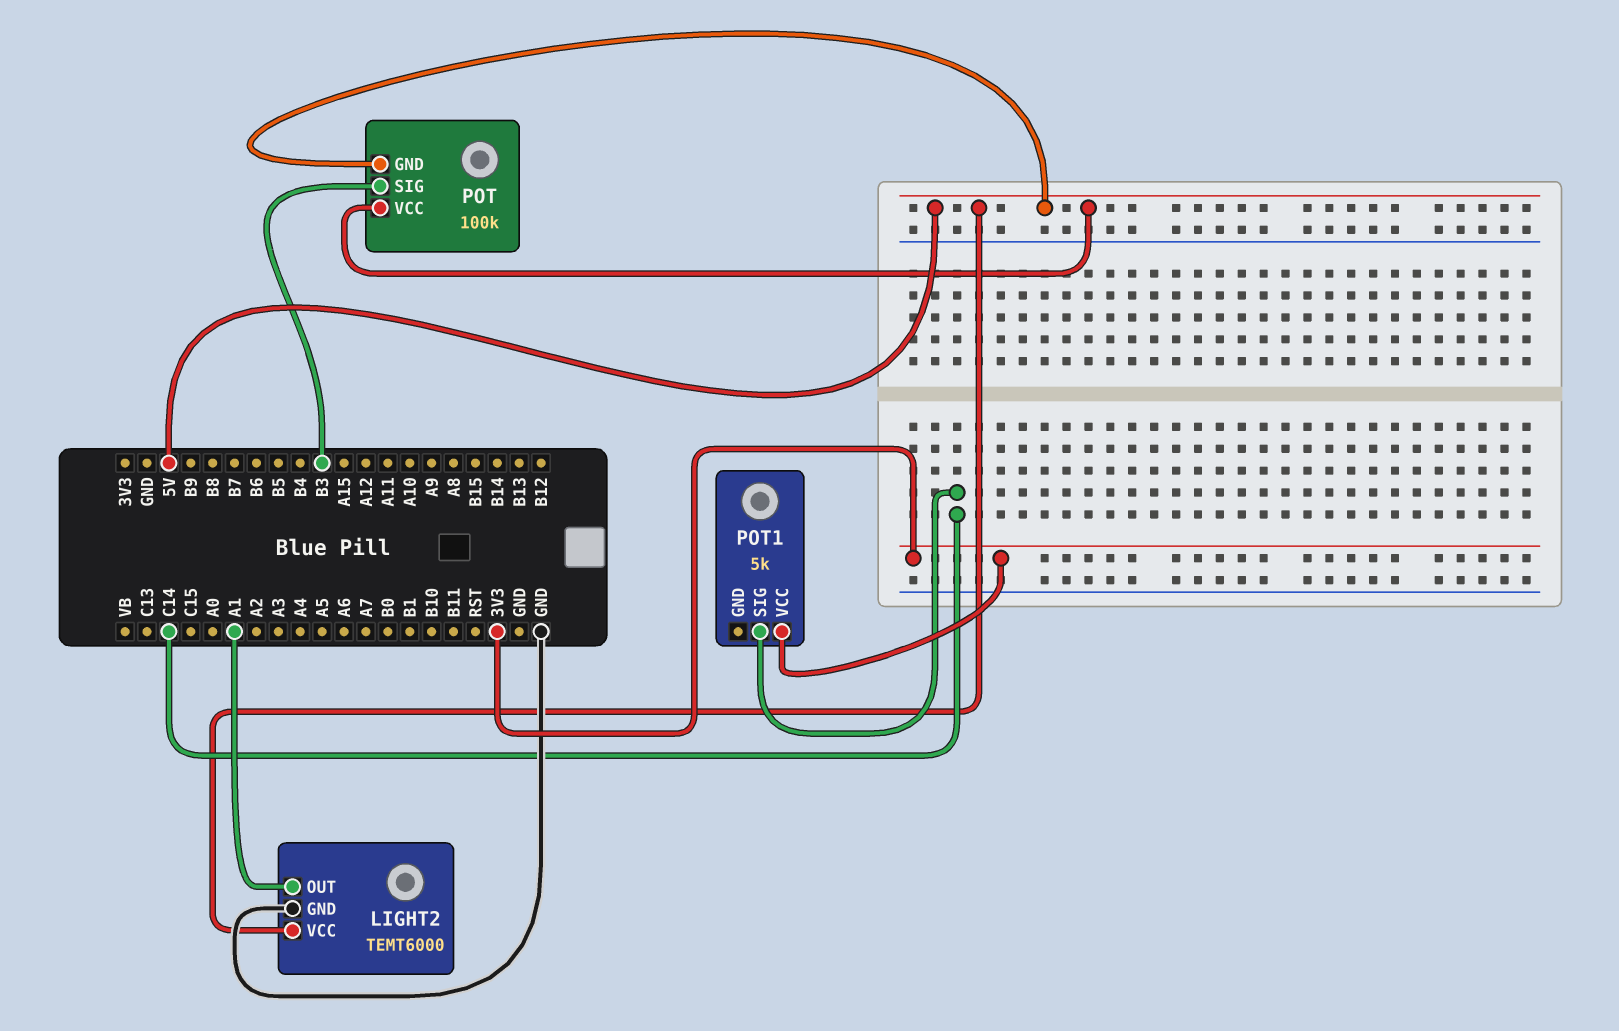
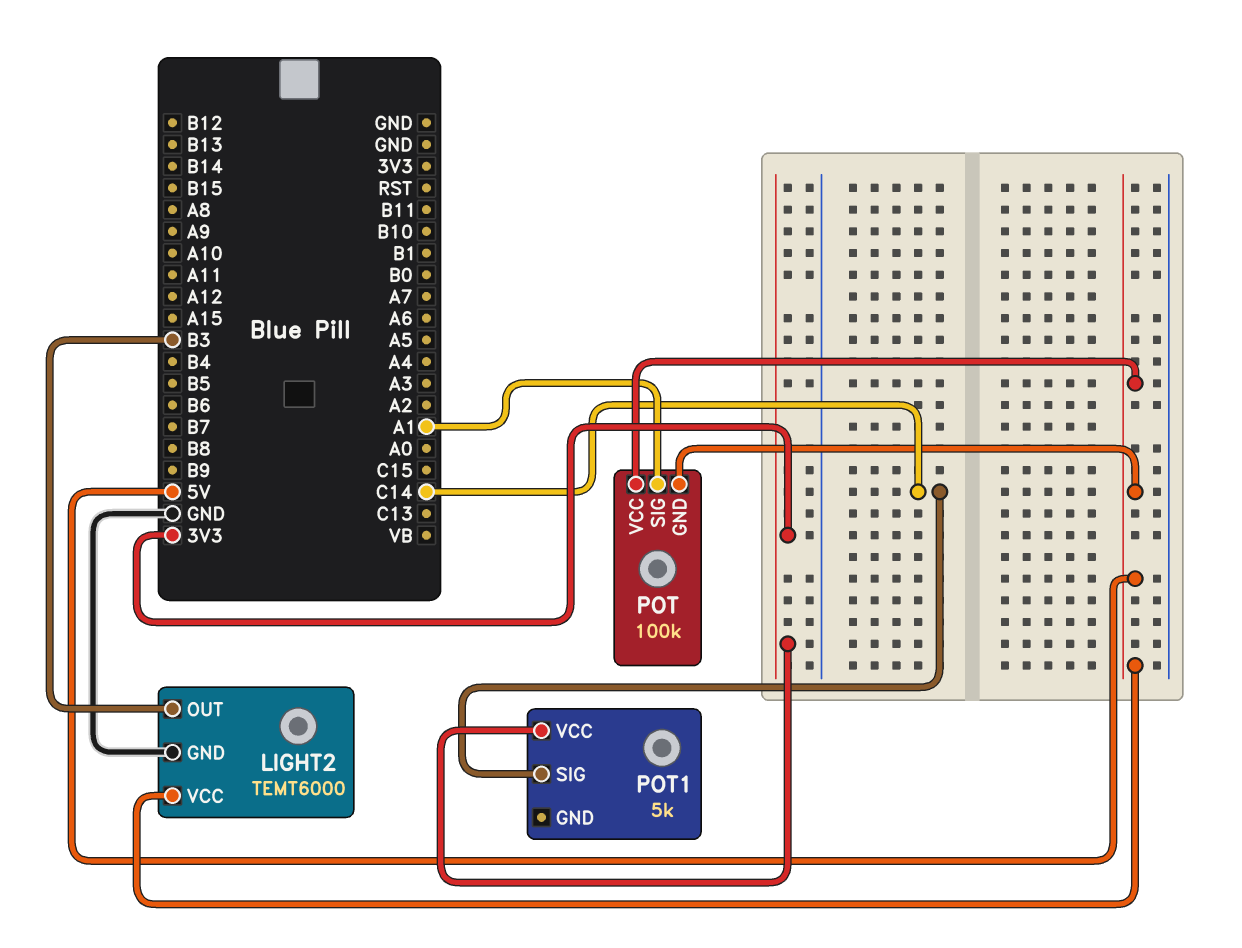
LIGHT2 pin OUT: A1 -> B3
POT pin SIG: B3 -> A1

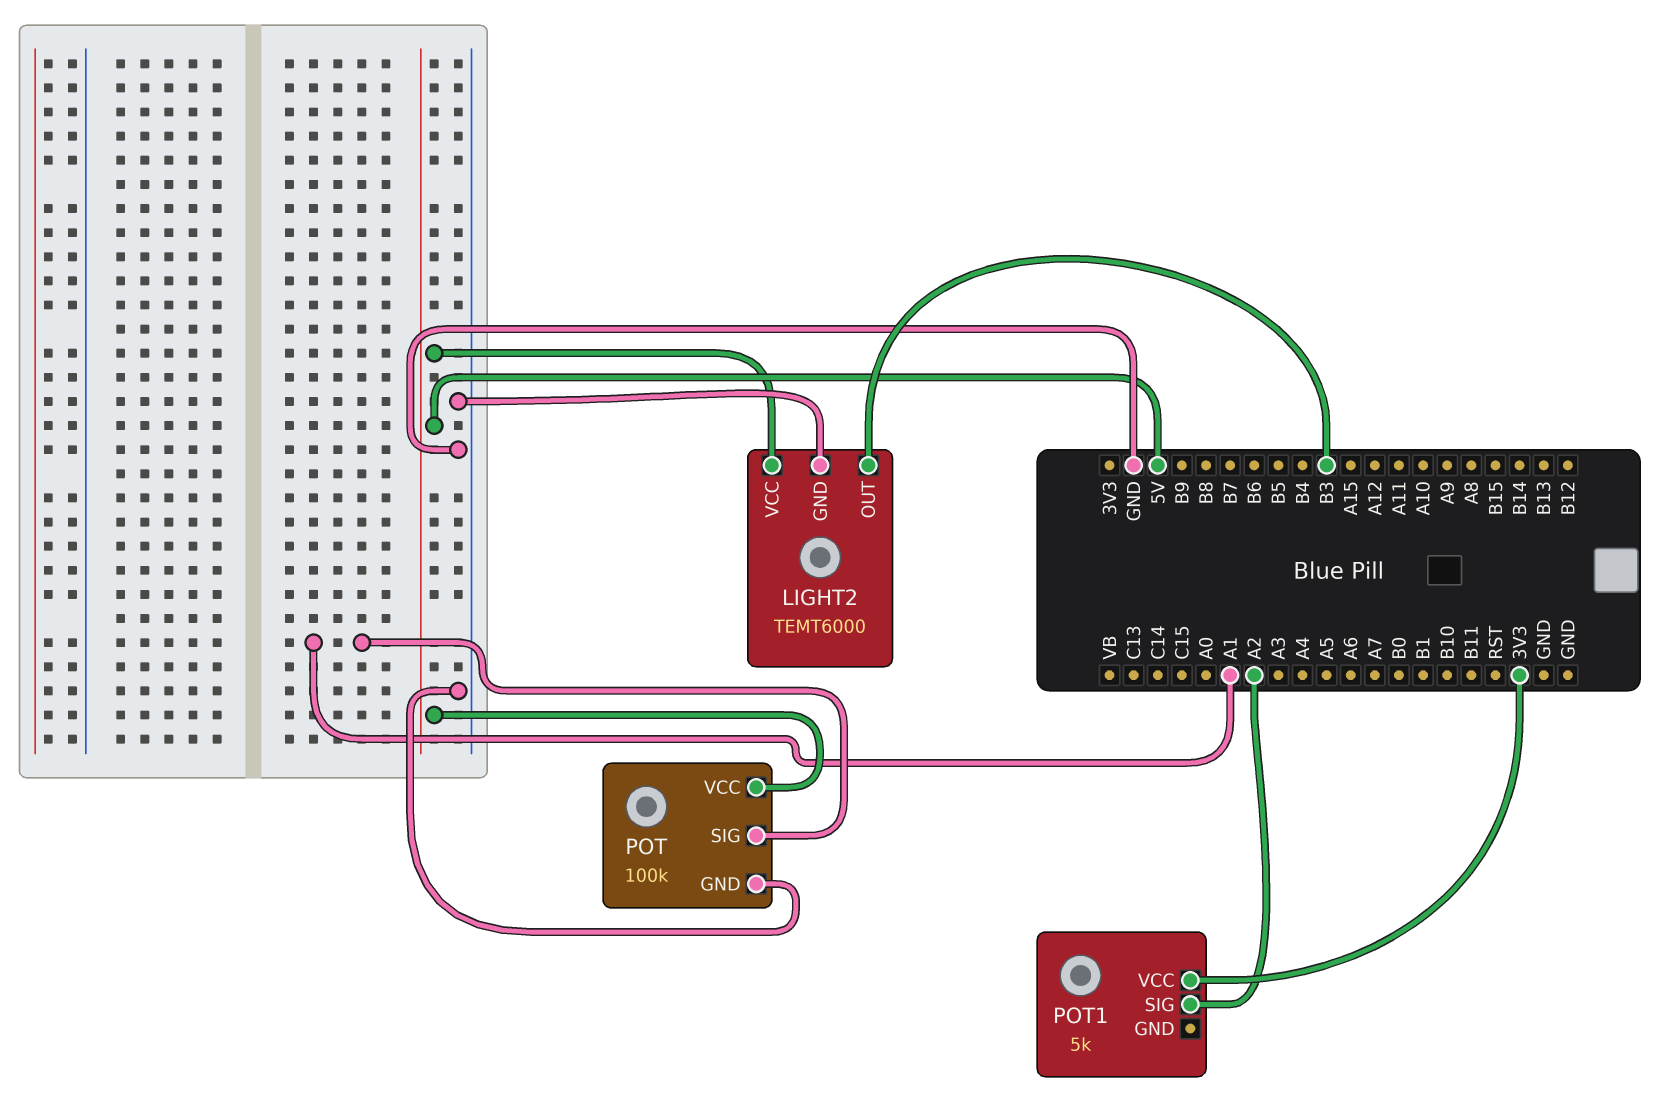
POT pin GND: 5V -> GND
POT1 pin SIG: C14 -> A2

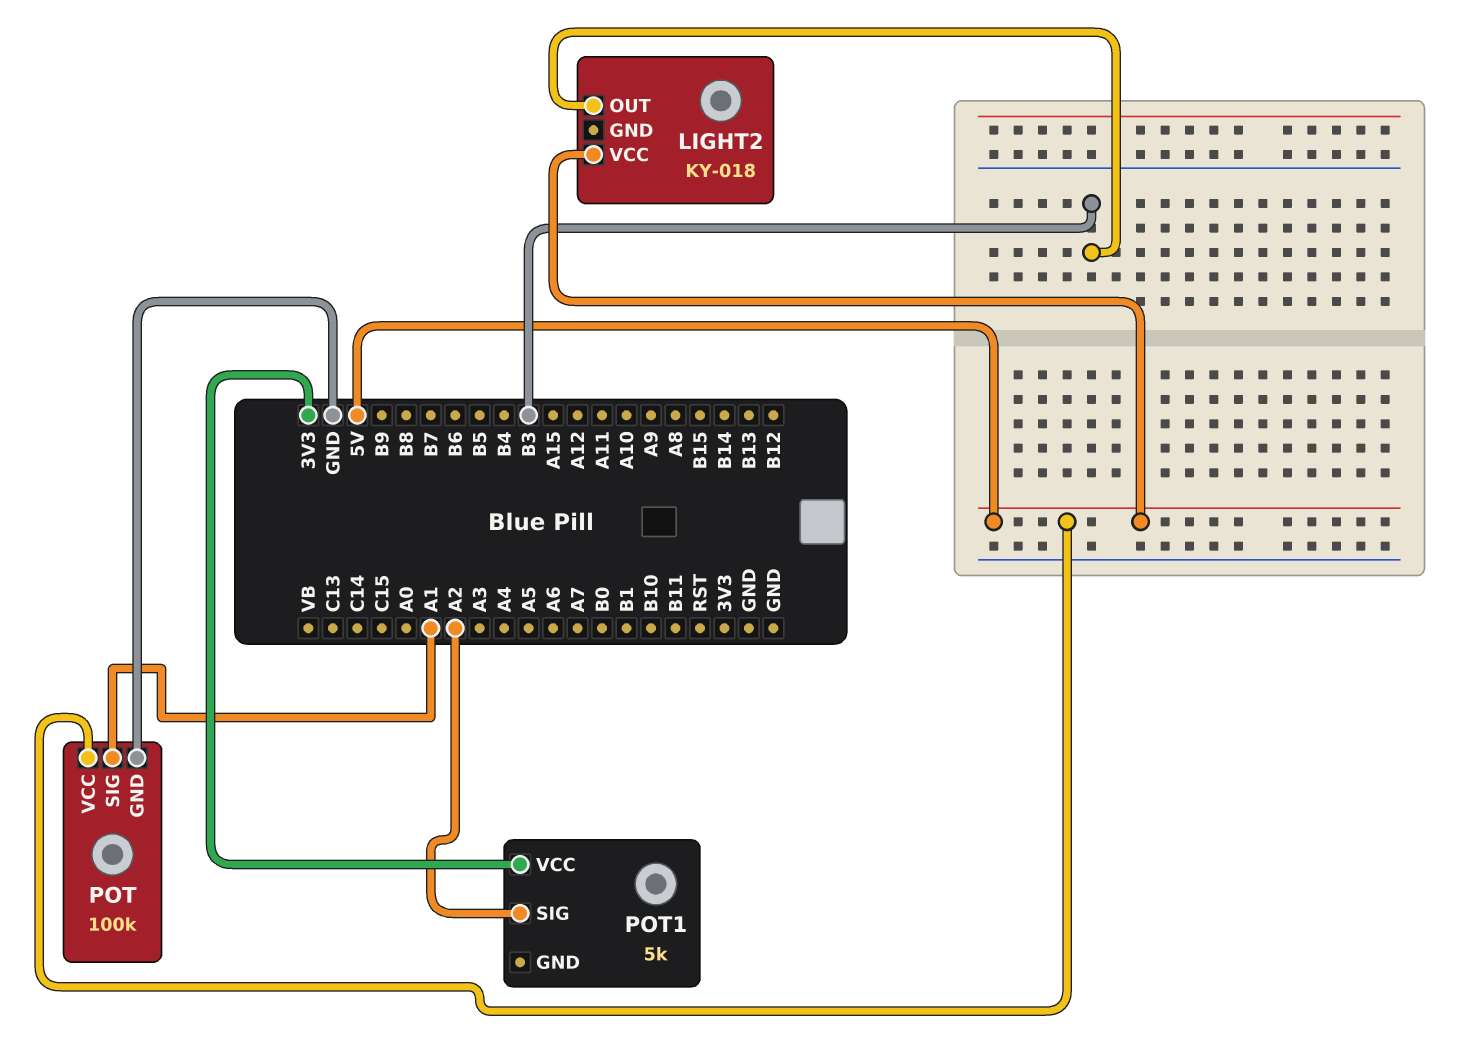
LIGHT2: TEMT6000 -> KY-018
LIGHT2 pin GND: GND -> none

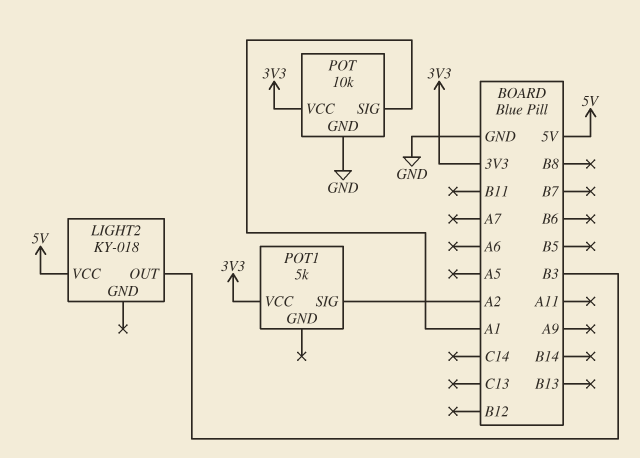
POT: 100k -> 10k
POT pin VCC: 5V -> 3V3

